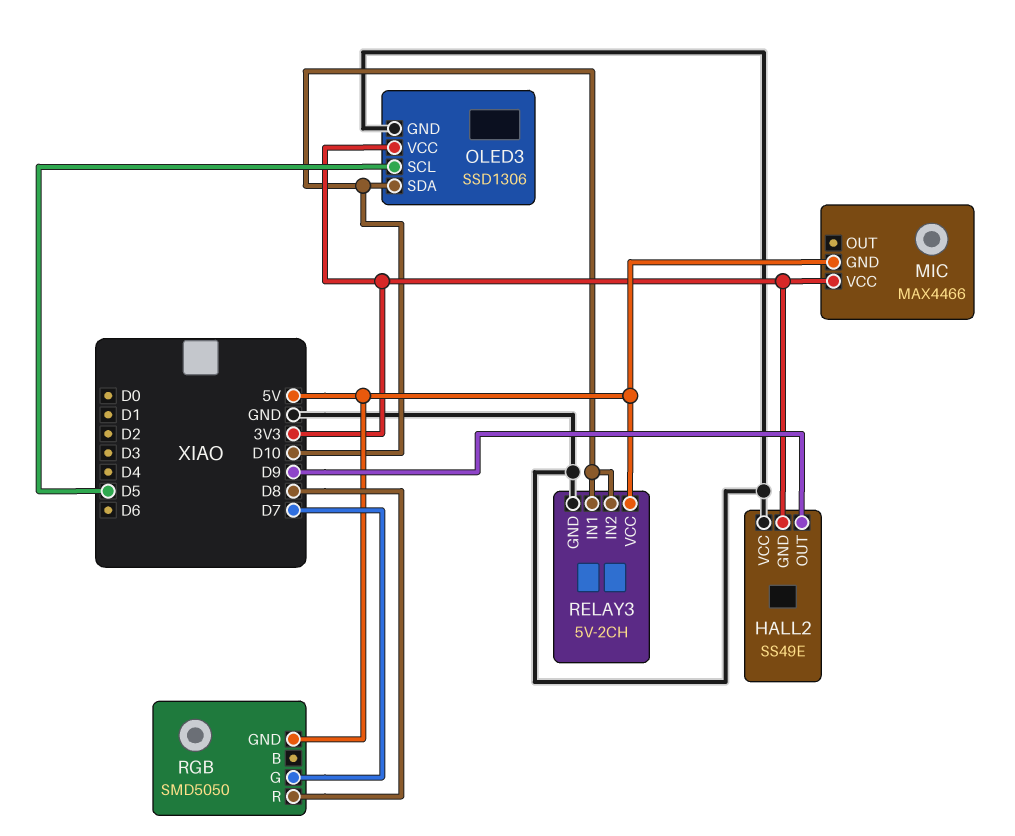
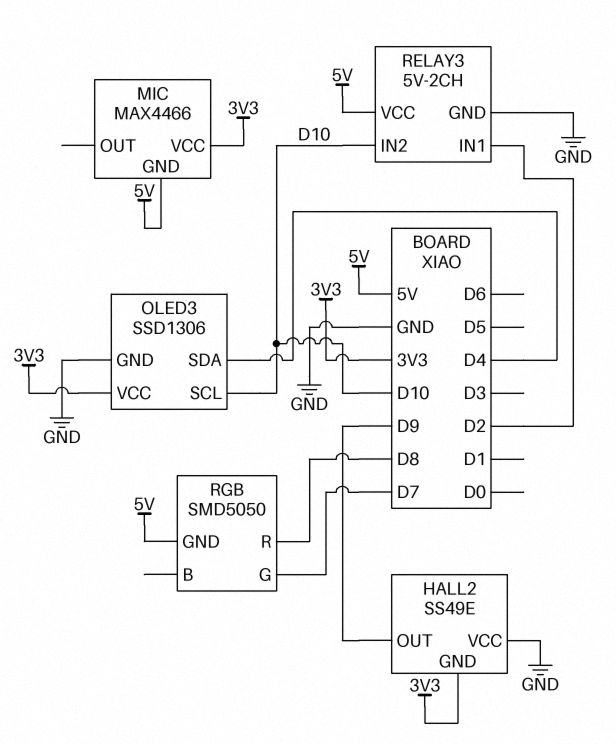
OLED3 pin SCL: D5 -> D10
OLED3 pin SDA: D10 -> D4
RELAY3 pin IN1: D10 -> D2

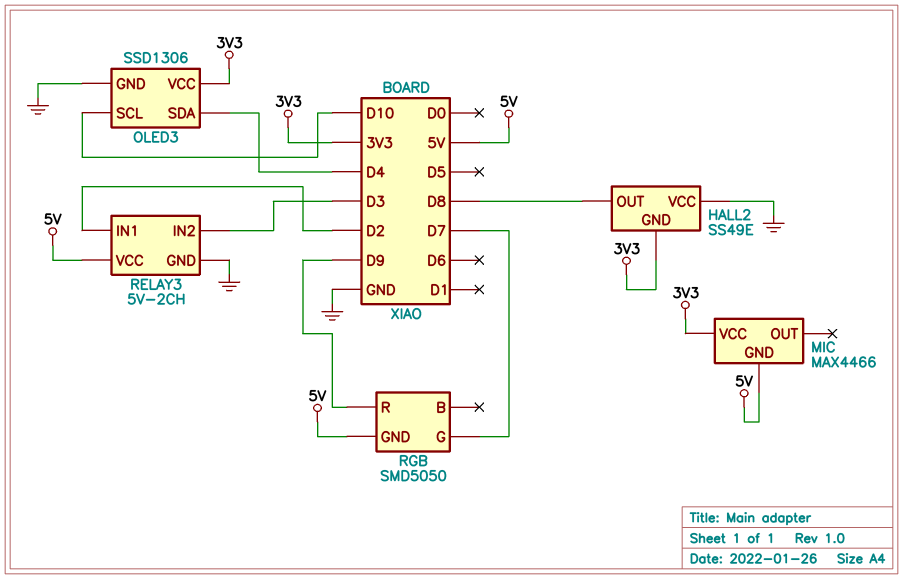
HALL2 pin OUT: D9 -> D8
RELAY3 pin IN2: D10 -> D3
RGB pin R: D8 -> D9

